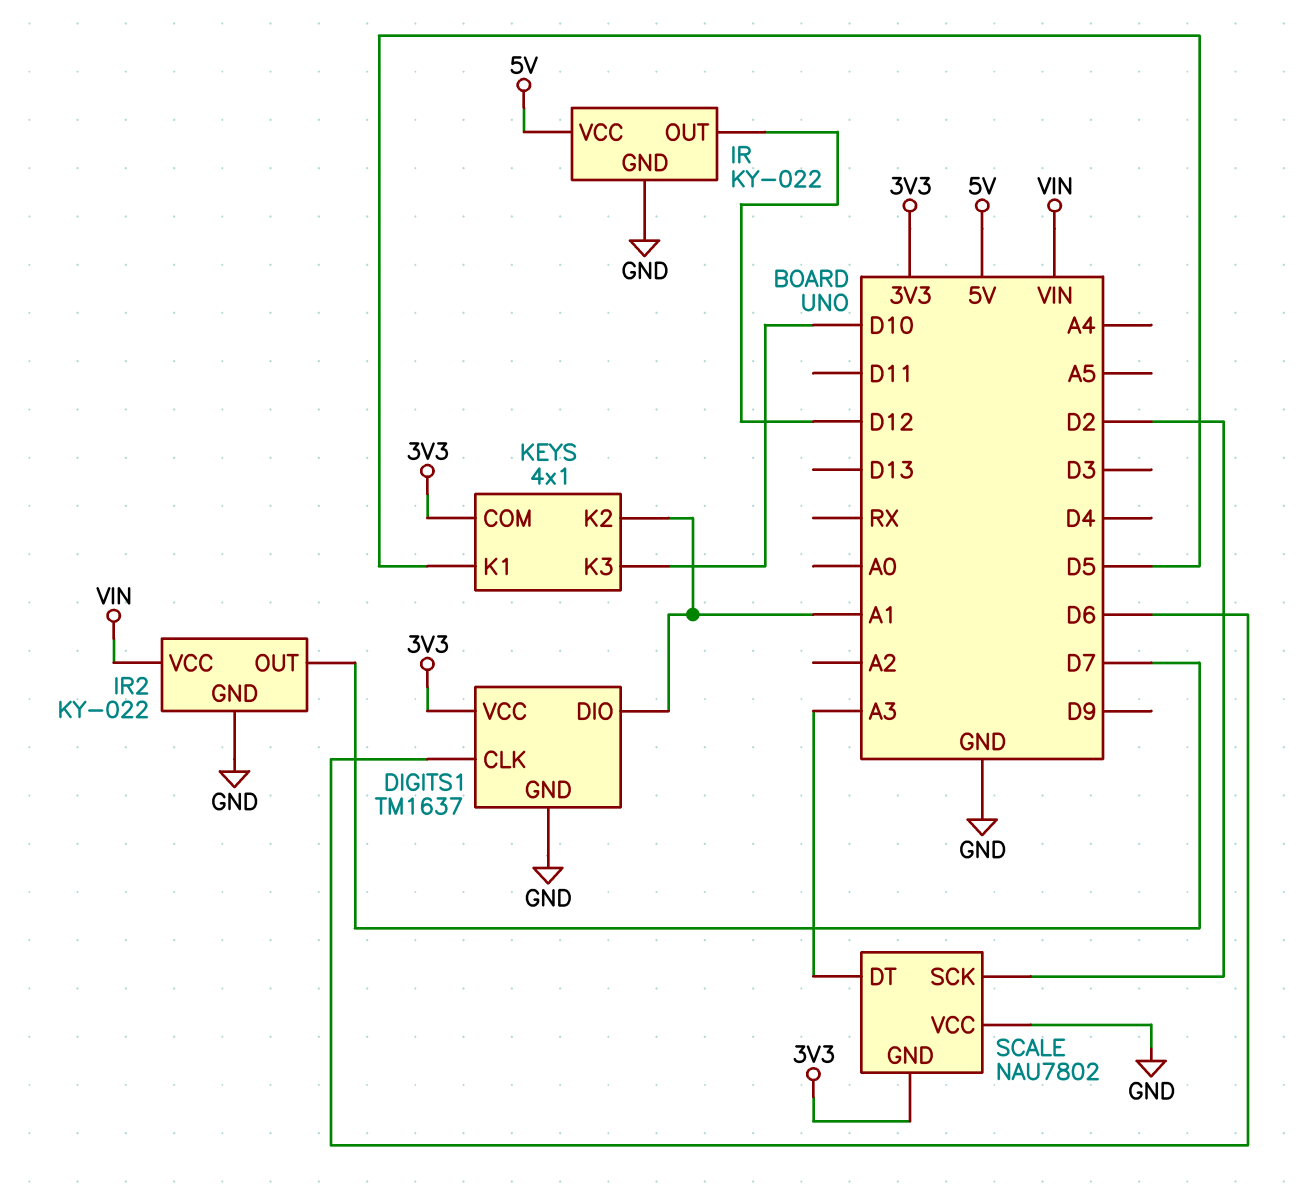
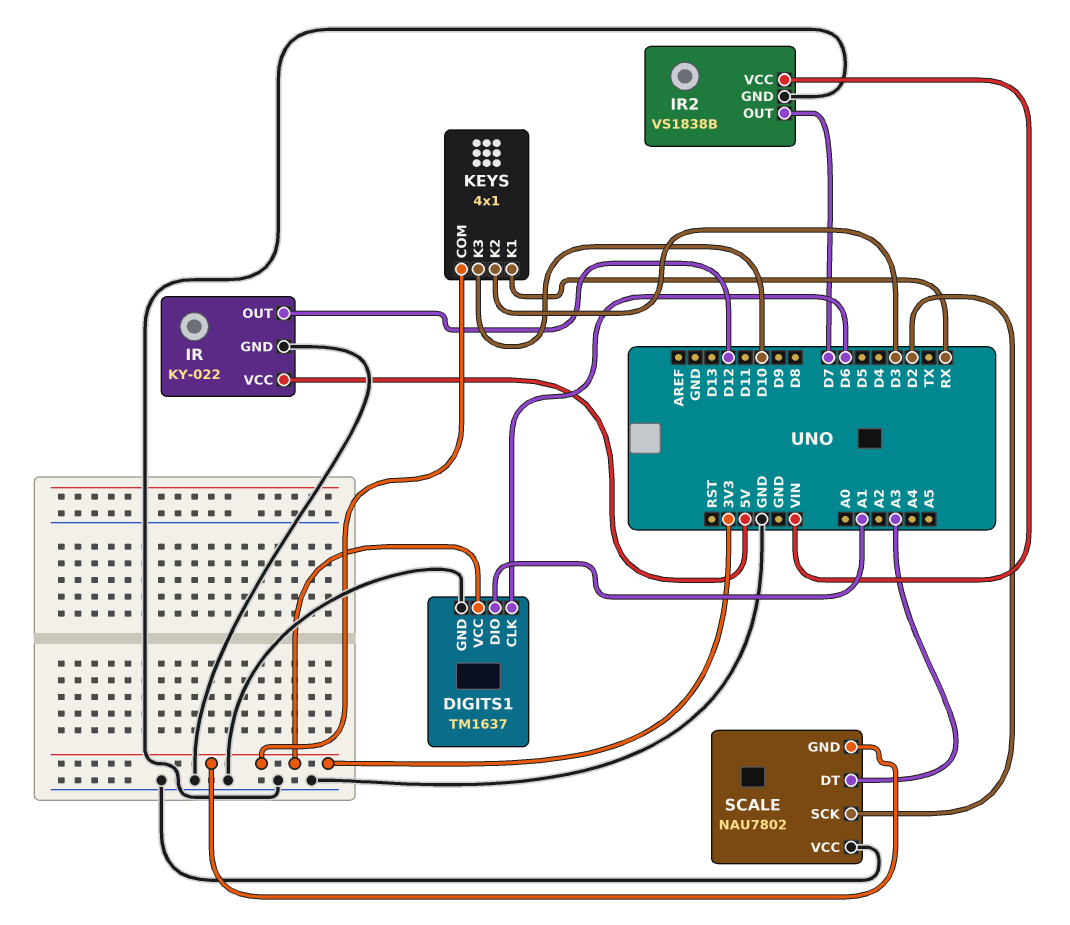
IR2: KY-022 -> VS1838B
KEYS pin K1: D5 -> RX
KEYS pin K2: A1 -> D3

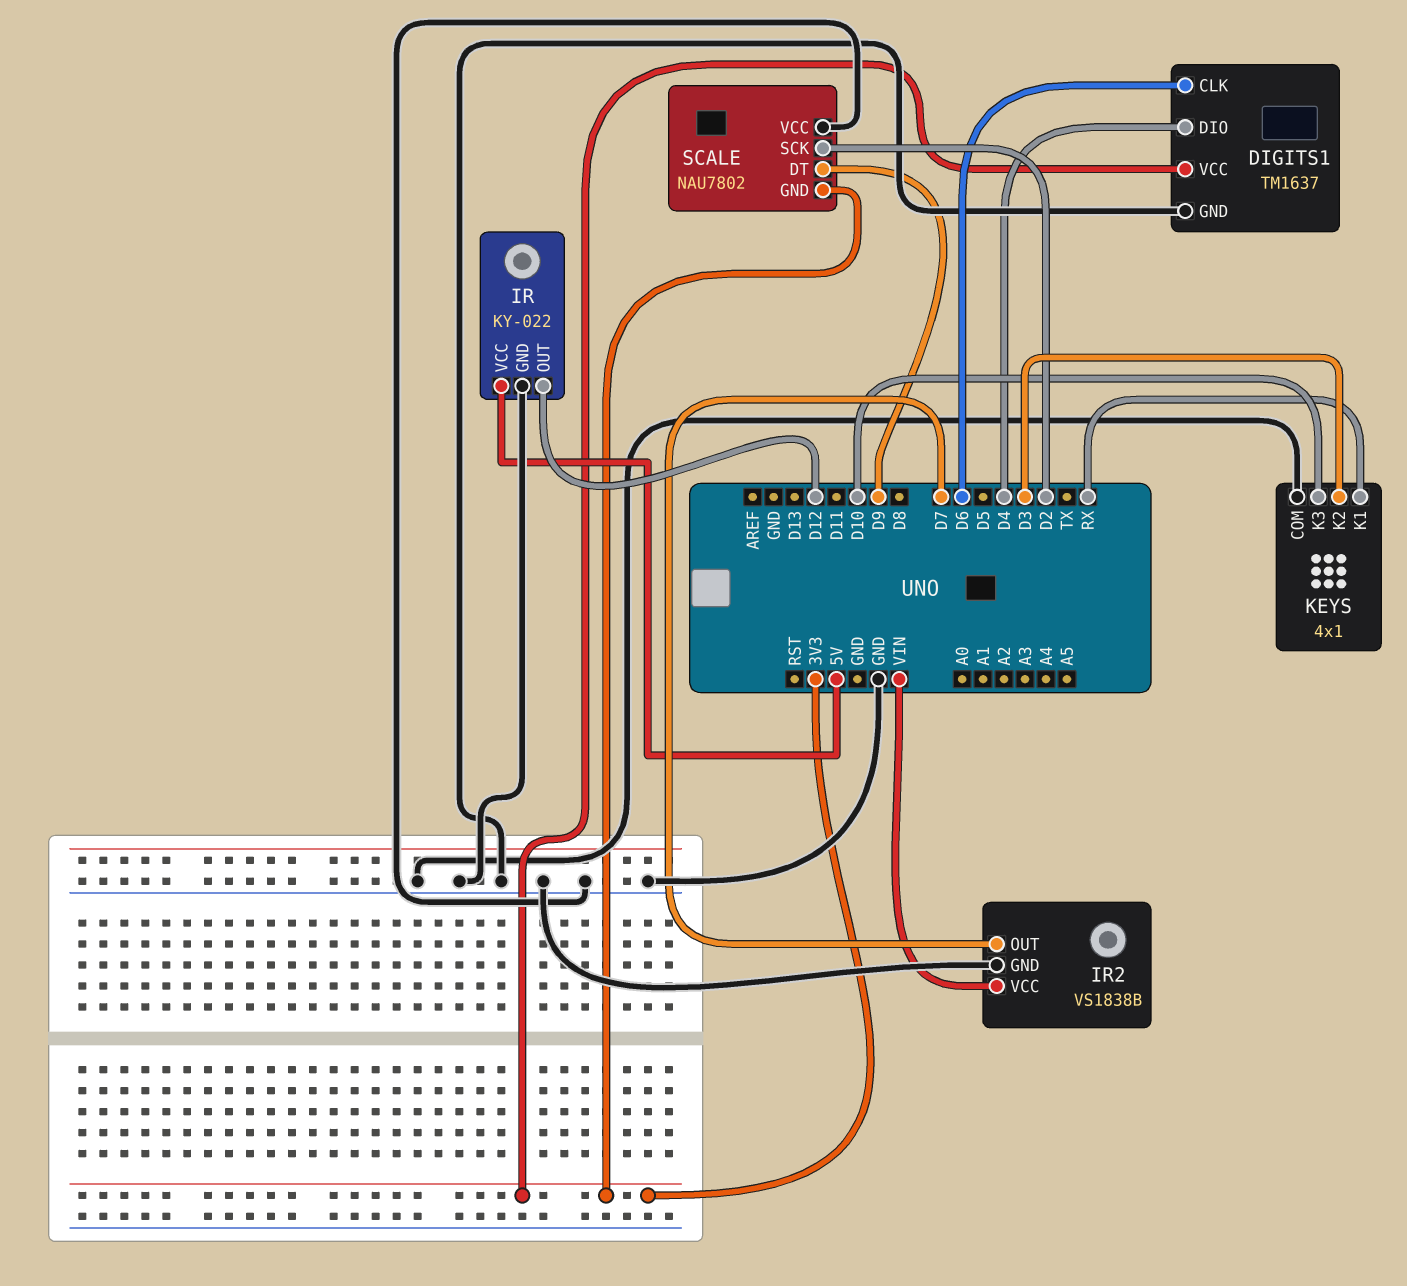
DIGITS1 pin DIO: A1 -> D4
KEYS pin COM: 3V3 -> GND
SCALE pin DT: A3 -> D9

